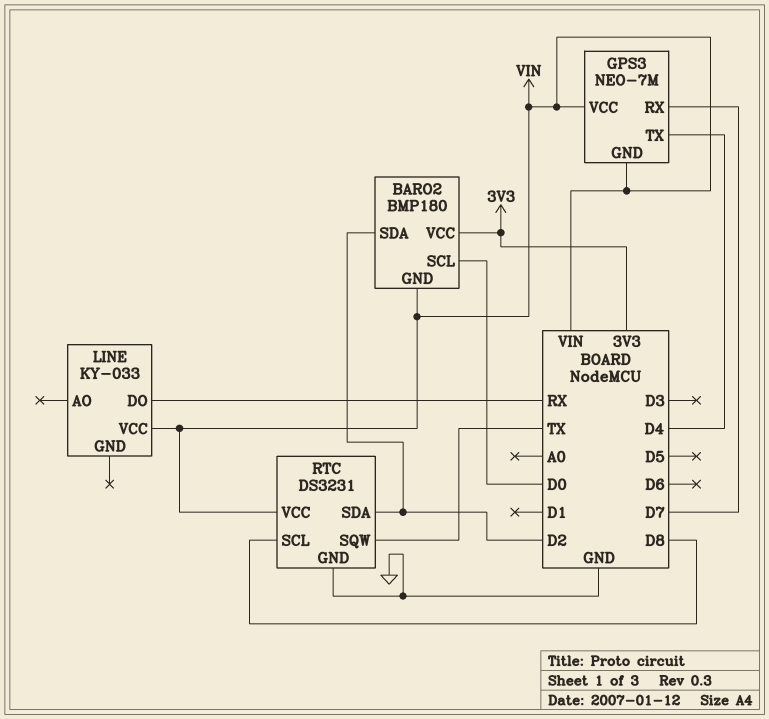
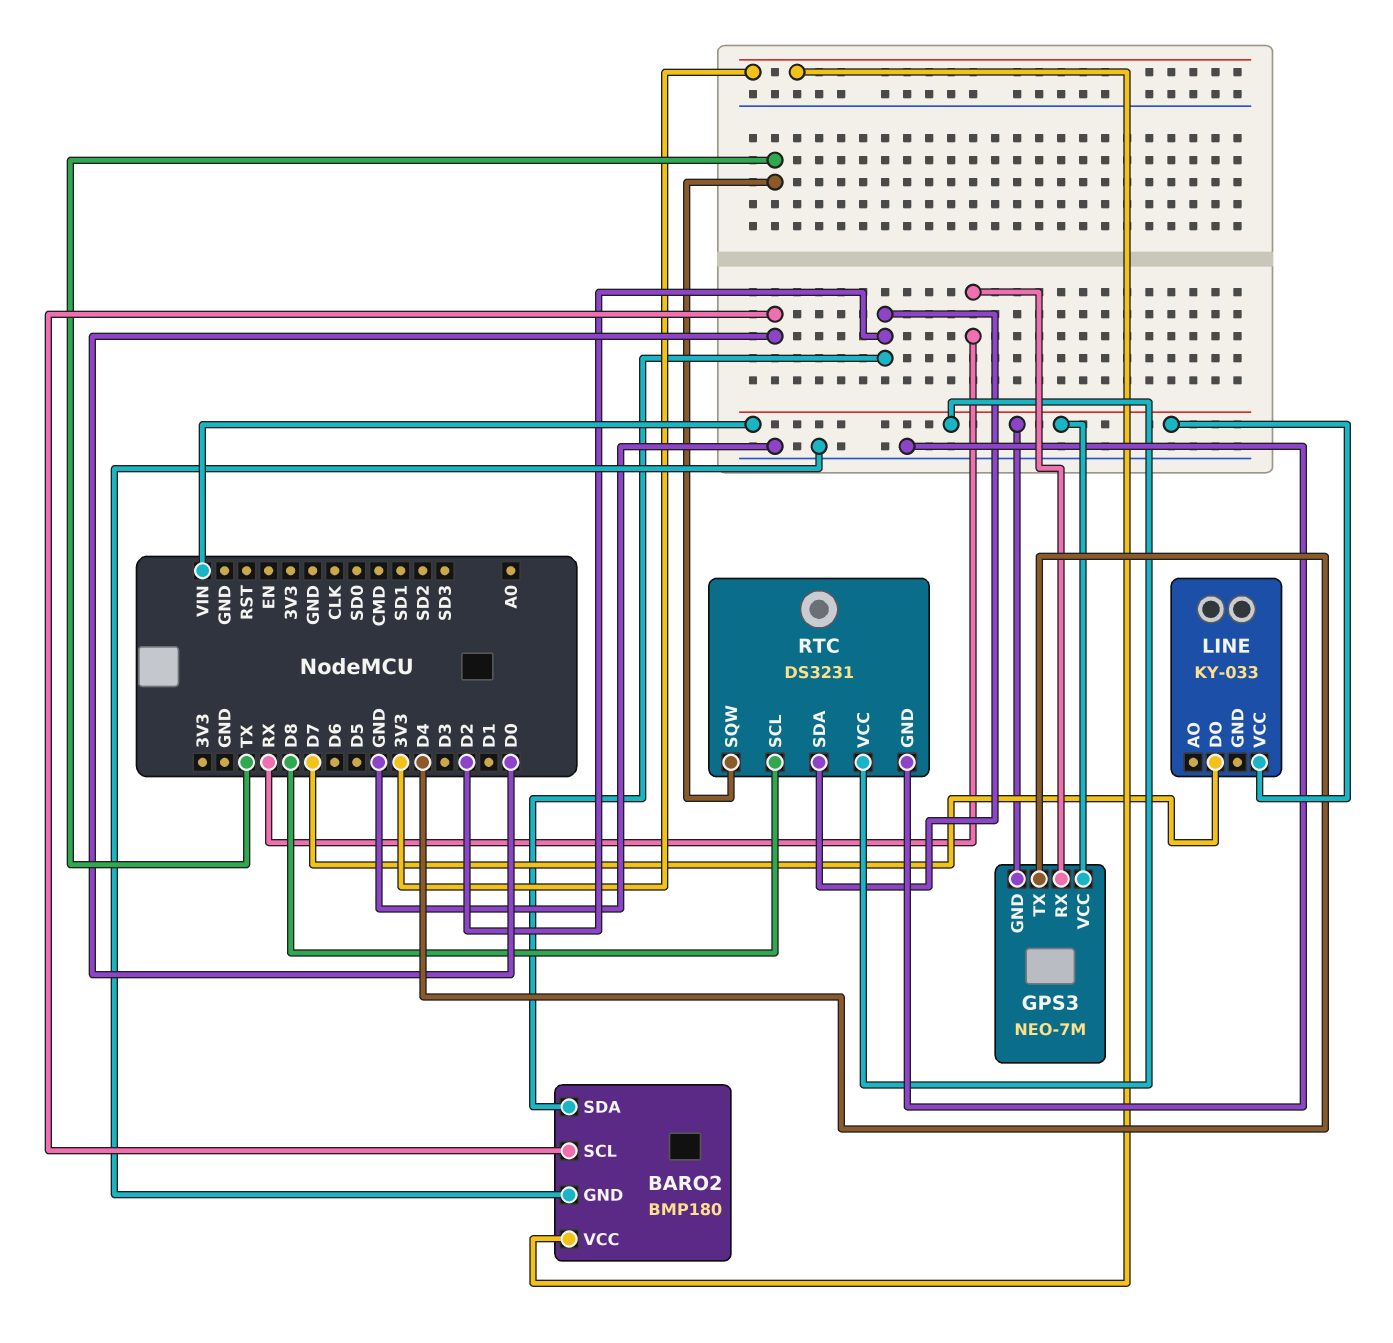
BARO2 pin GND: VIN -> GND
GPS3 pin RX: D7 -> RX
LINE pin DO: RX -> D7

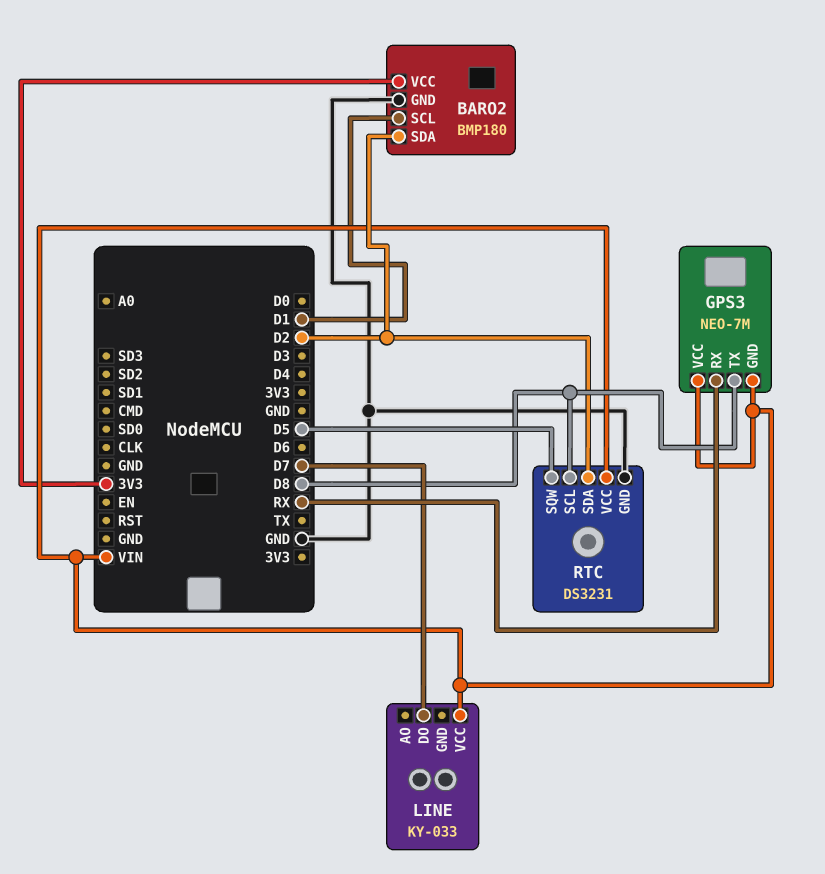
BARO2 pin SCL: D0 -> D1
GPS3 pin TX: D4 -> D8
RTC pin SQW: TX -> D5

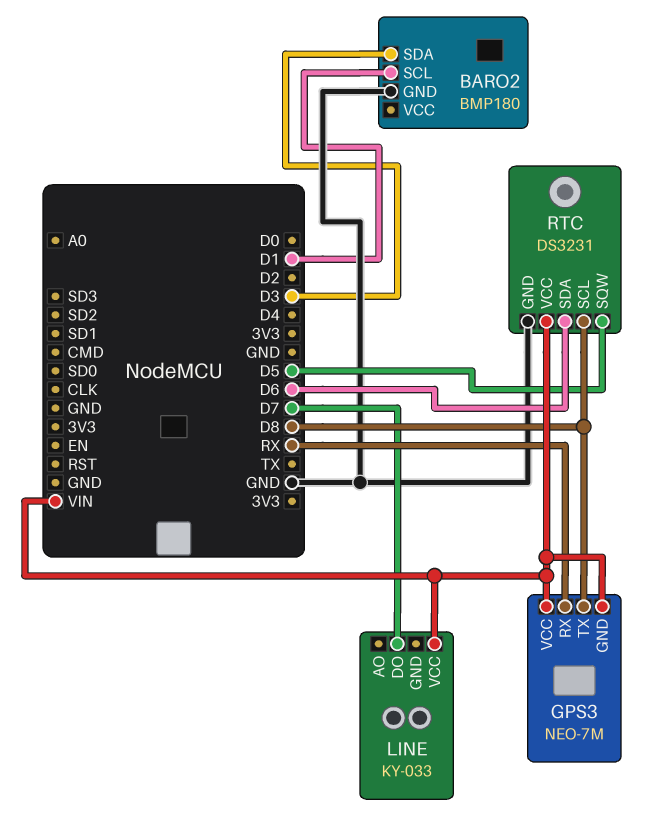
BARO2 pin SDA: D2 -> D3
BARO2 pin VCC: 3V3 -> none
RTC pin SDA: D2 -> D6

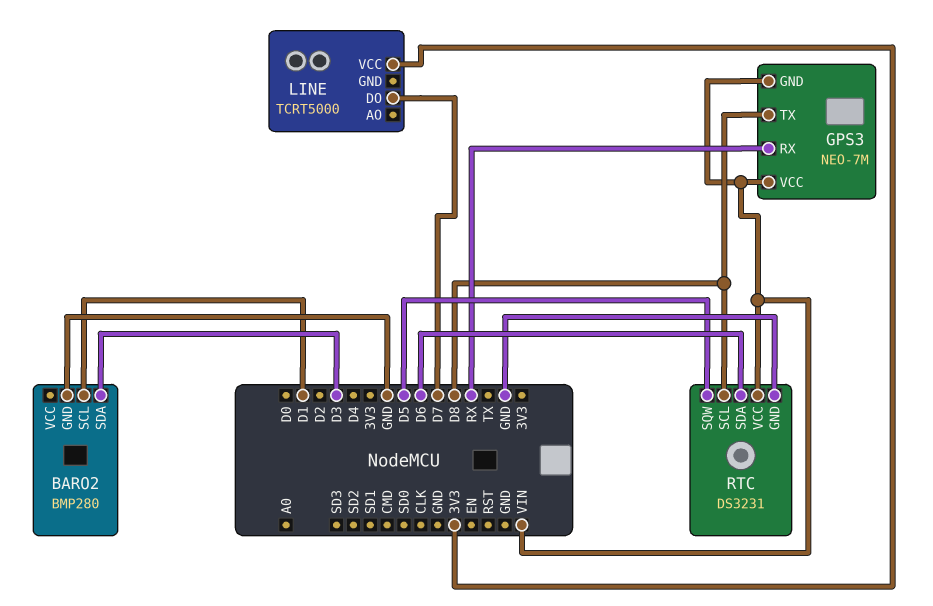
BARO2: BMP180 -> BMP280
LINE: KY-033 -> TCRT5000
LINE pin VCC: VIN -> 3V3

